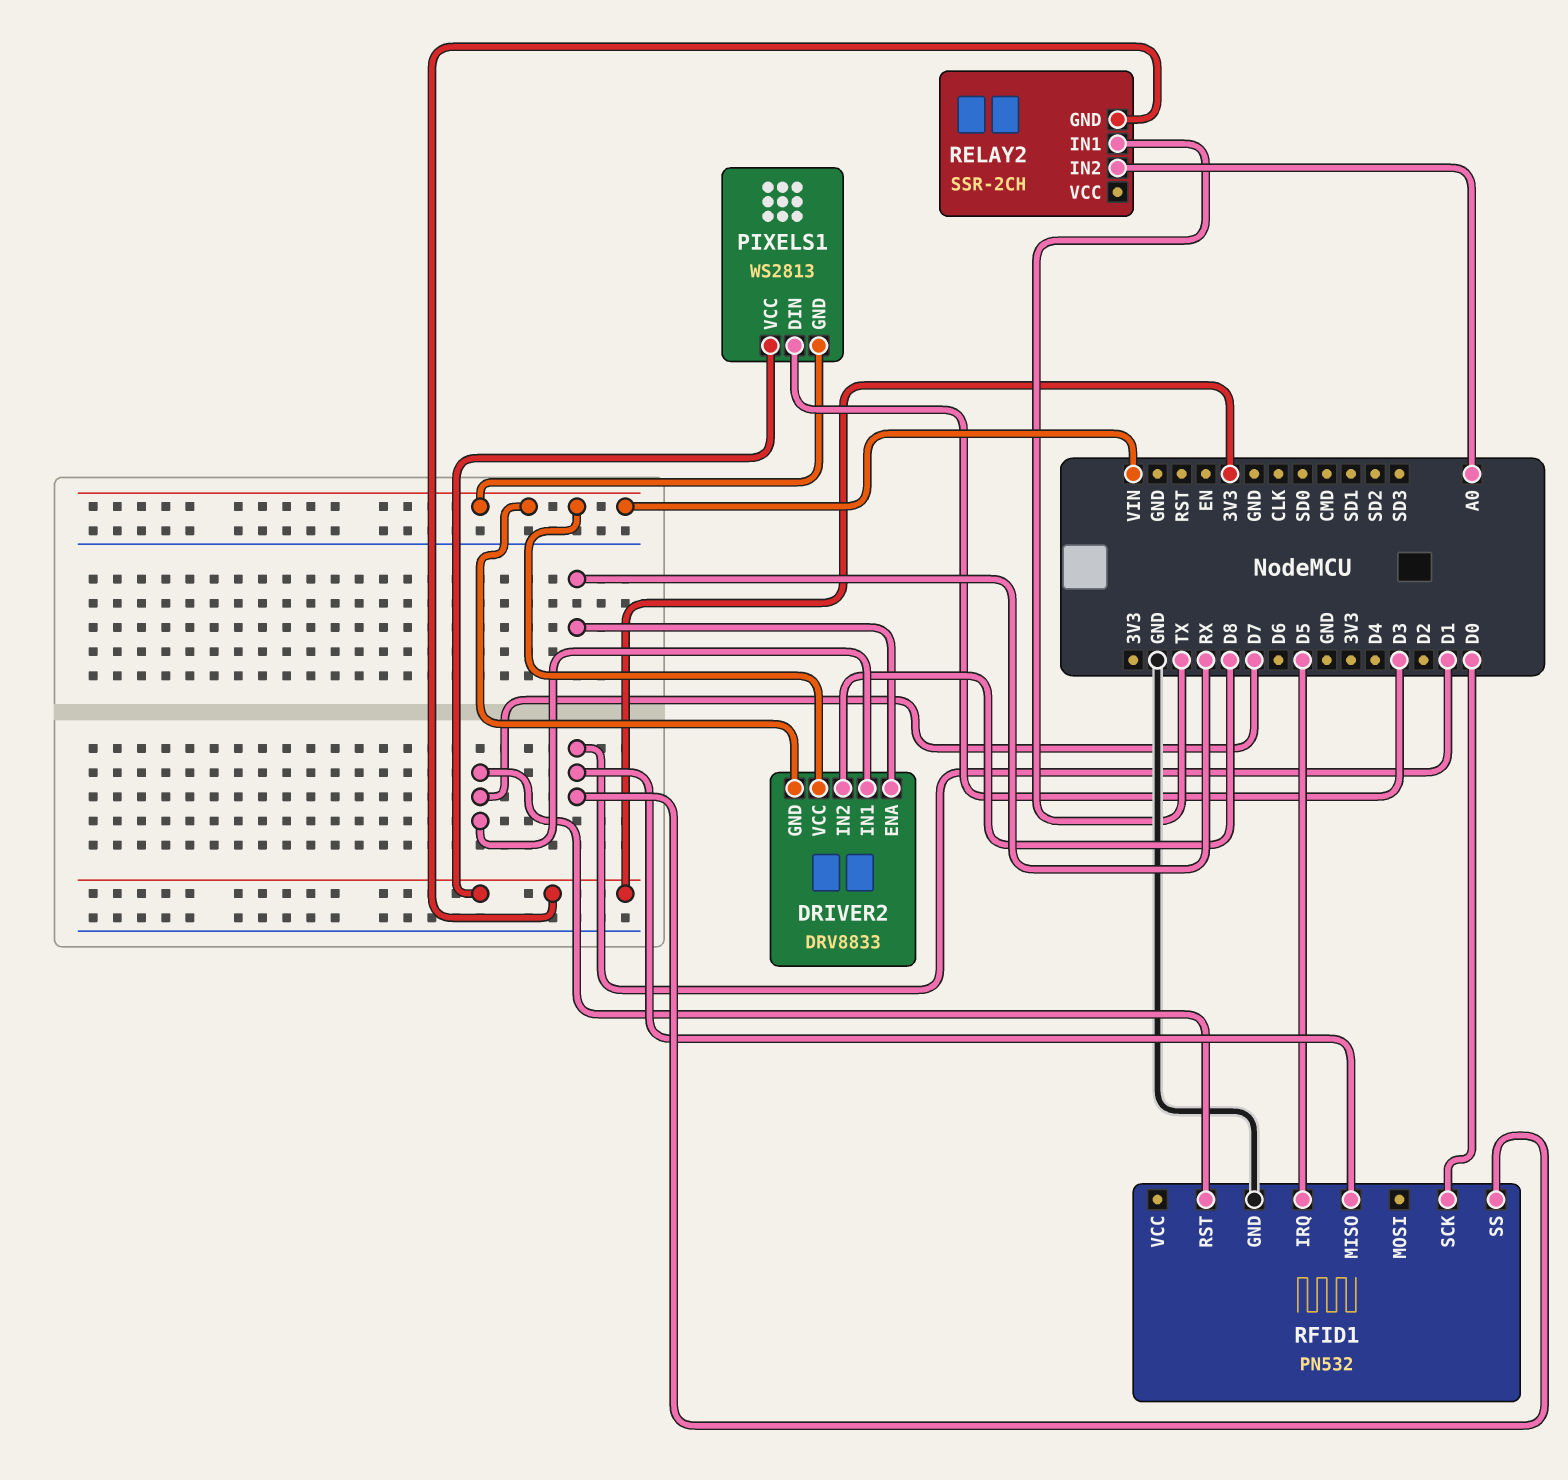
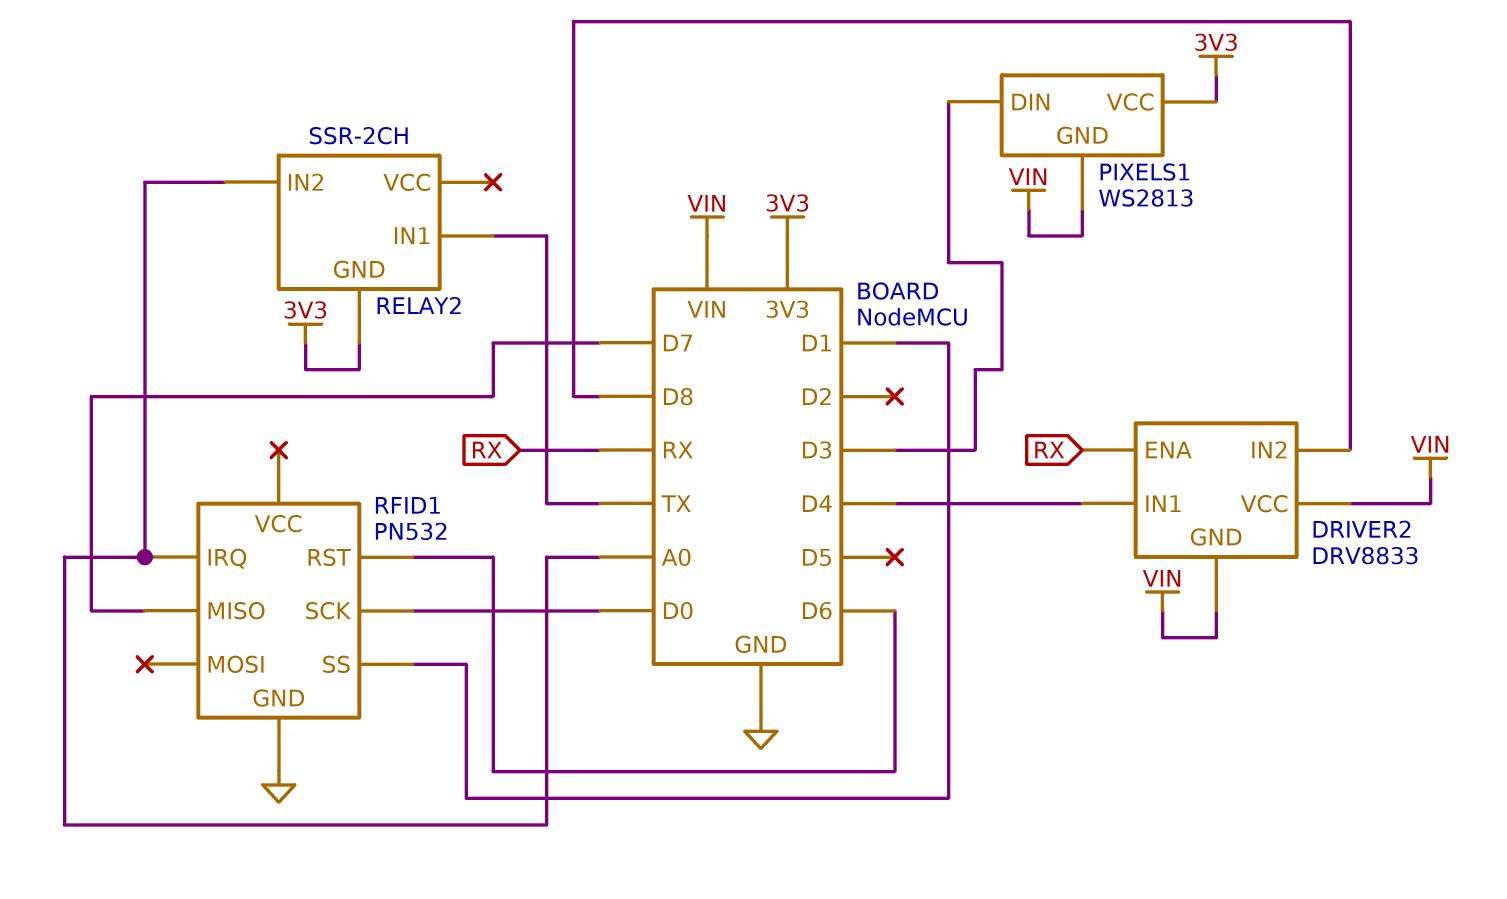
DRIVER2 pin IN1: D7 -> D4
RFID1 pin IRQ: D5 -> A0
RFID1 pin MISO: D1 -> D7
RFID1 pin RST: D7 -> D6

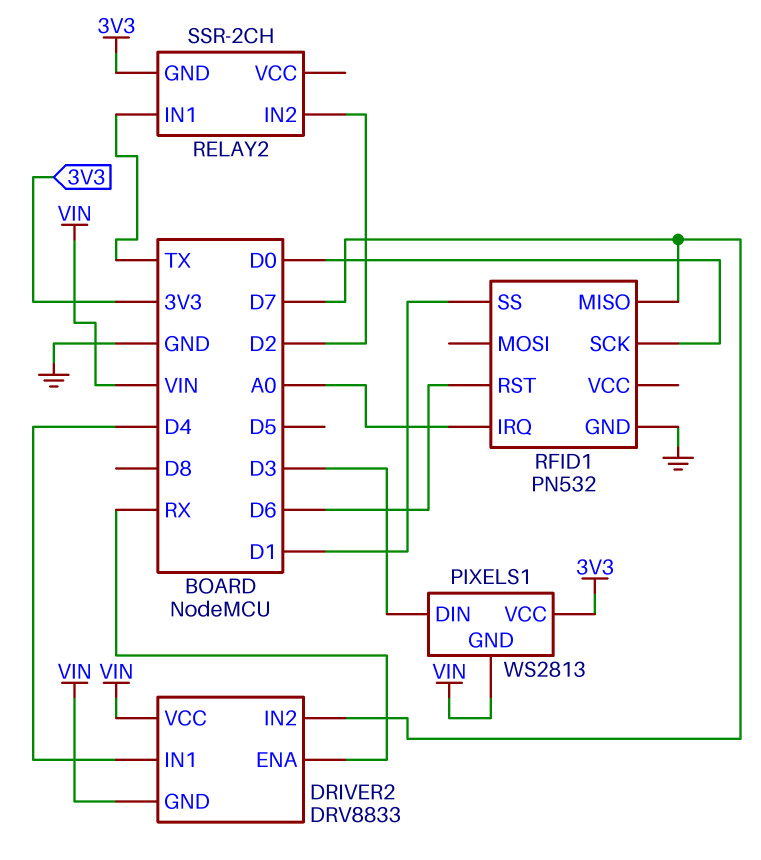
DRIVER2 pin IN2: D8 -> D7
RELAY2 pin IN2: A0 -> D2

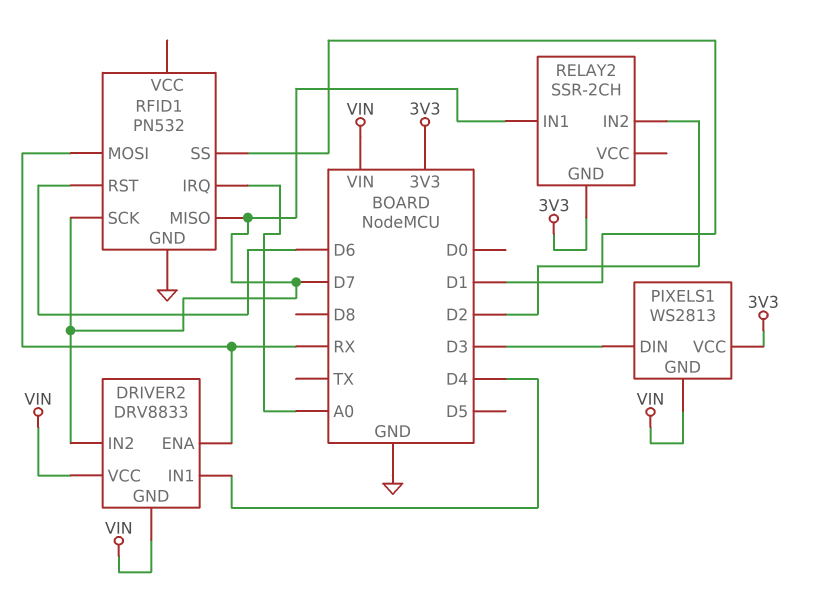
RELAY2 pin IN1: TX -> D7
RFID1 pin MOSI: none -> RX
RFID1 pin SCK: D0 -> D7

